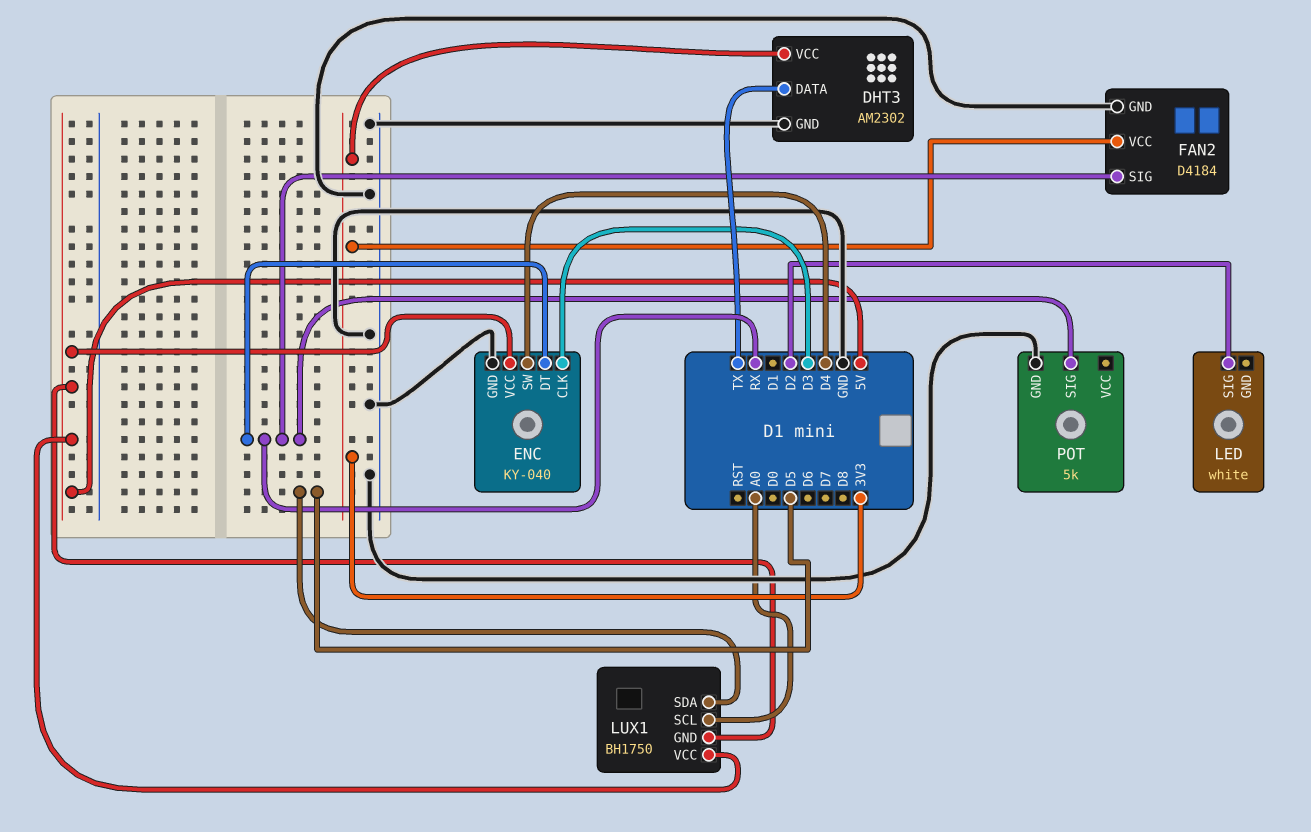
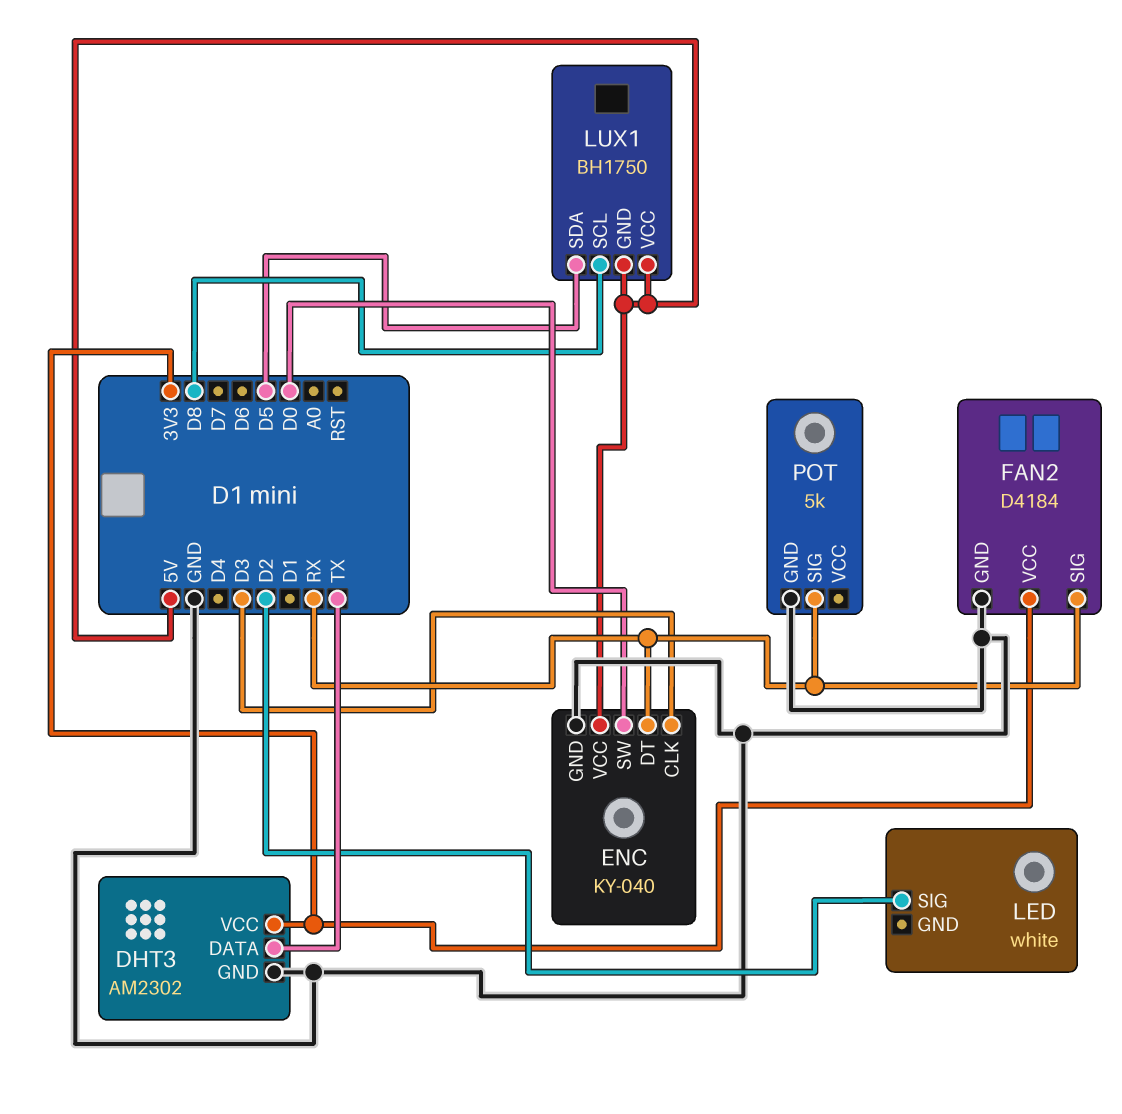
ENC pin SW: D4 -> D0
LUX1 pin SCL: A0 -> D8

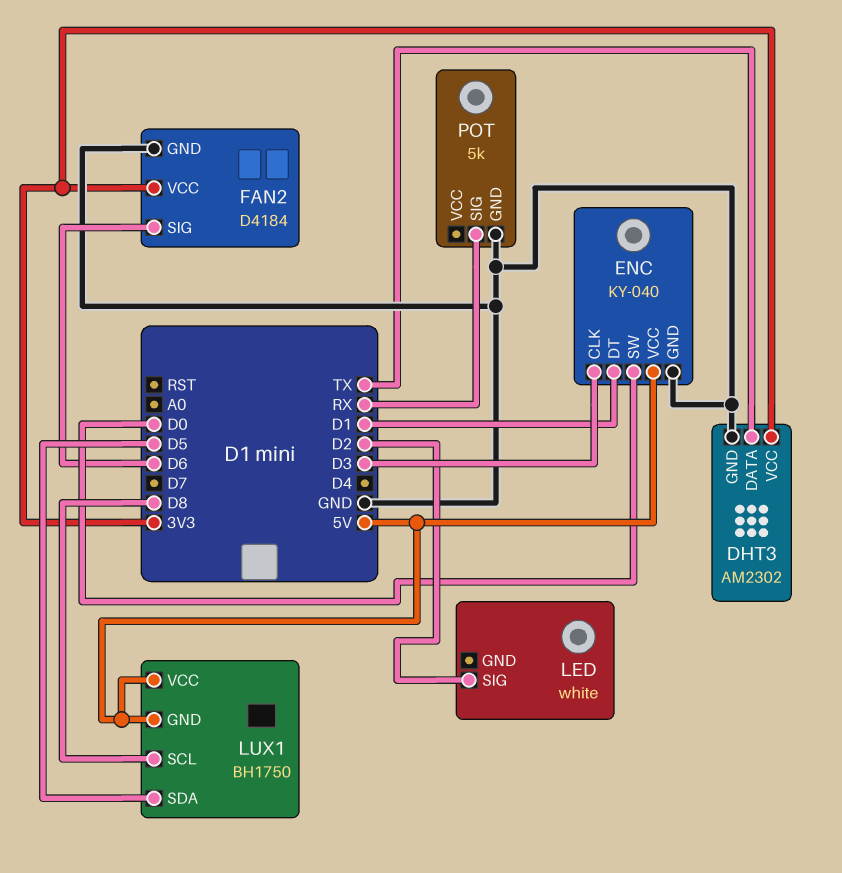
ENC pin DT: RX -> D1
FAN2 pin SIG: RX -> D6

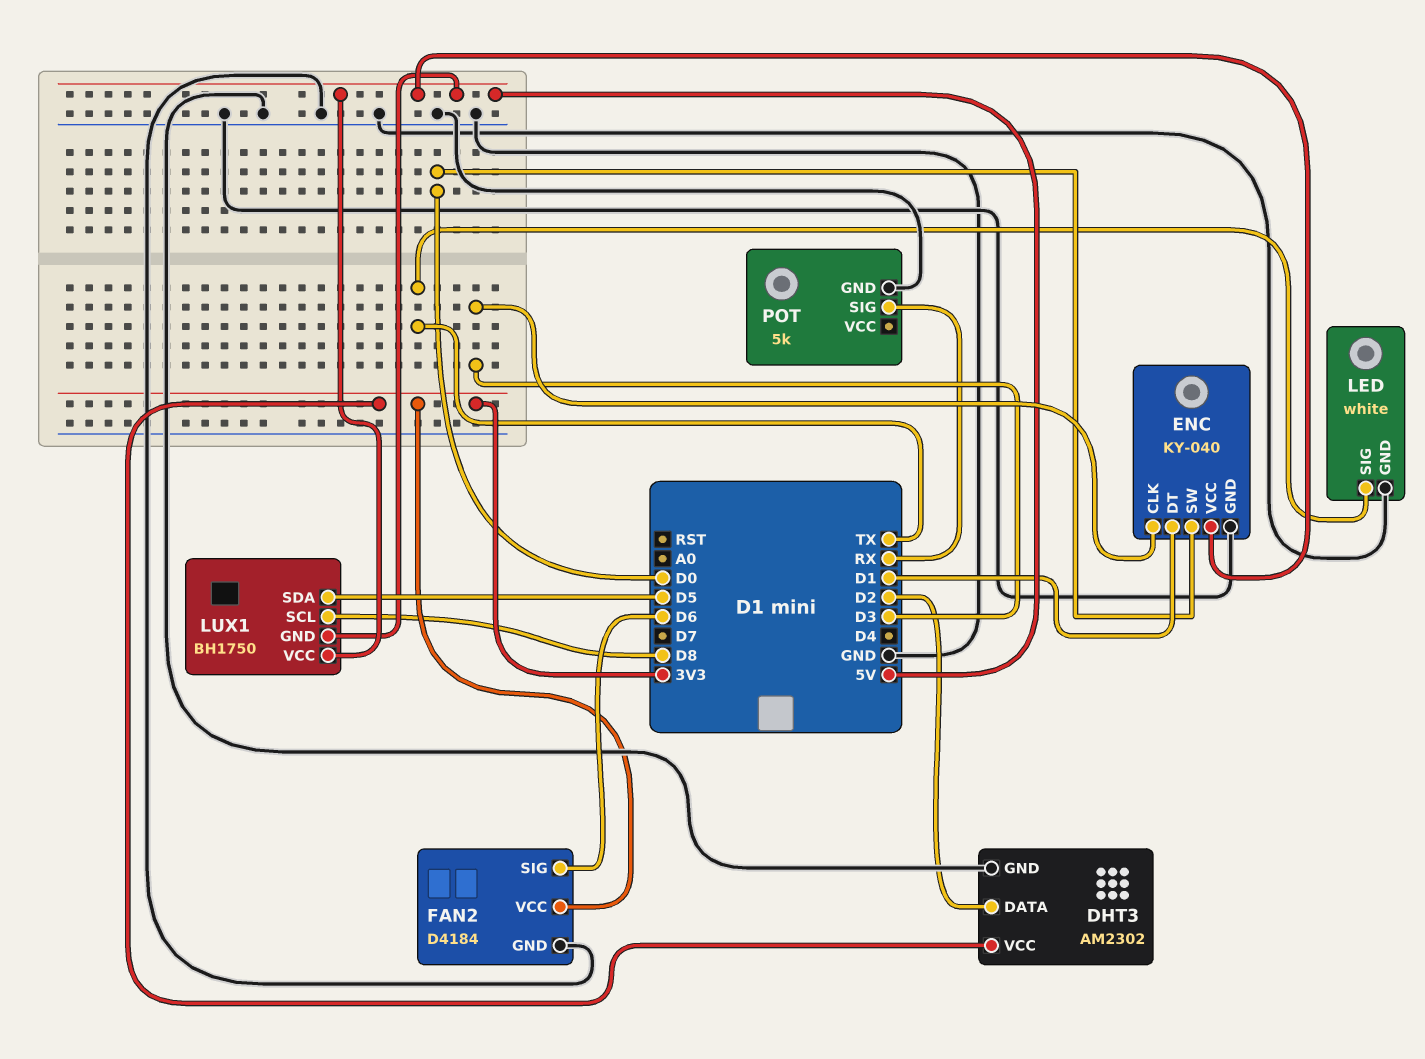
DHT3 pin DATA: TX -> D2
LED pin GND: none -> GND
LED pin SIG: D2 -> TX

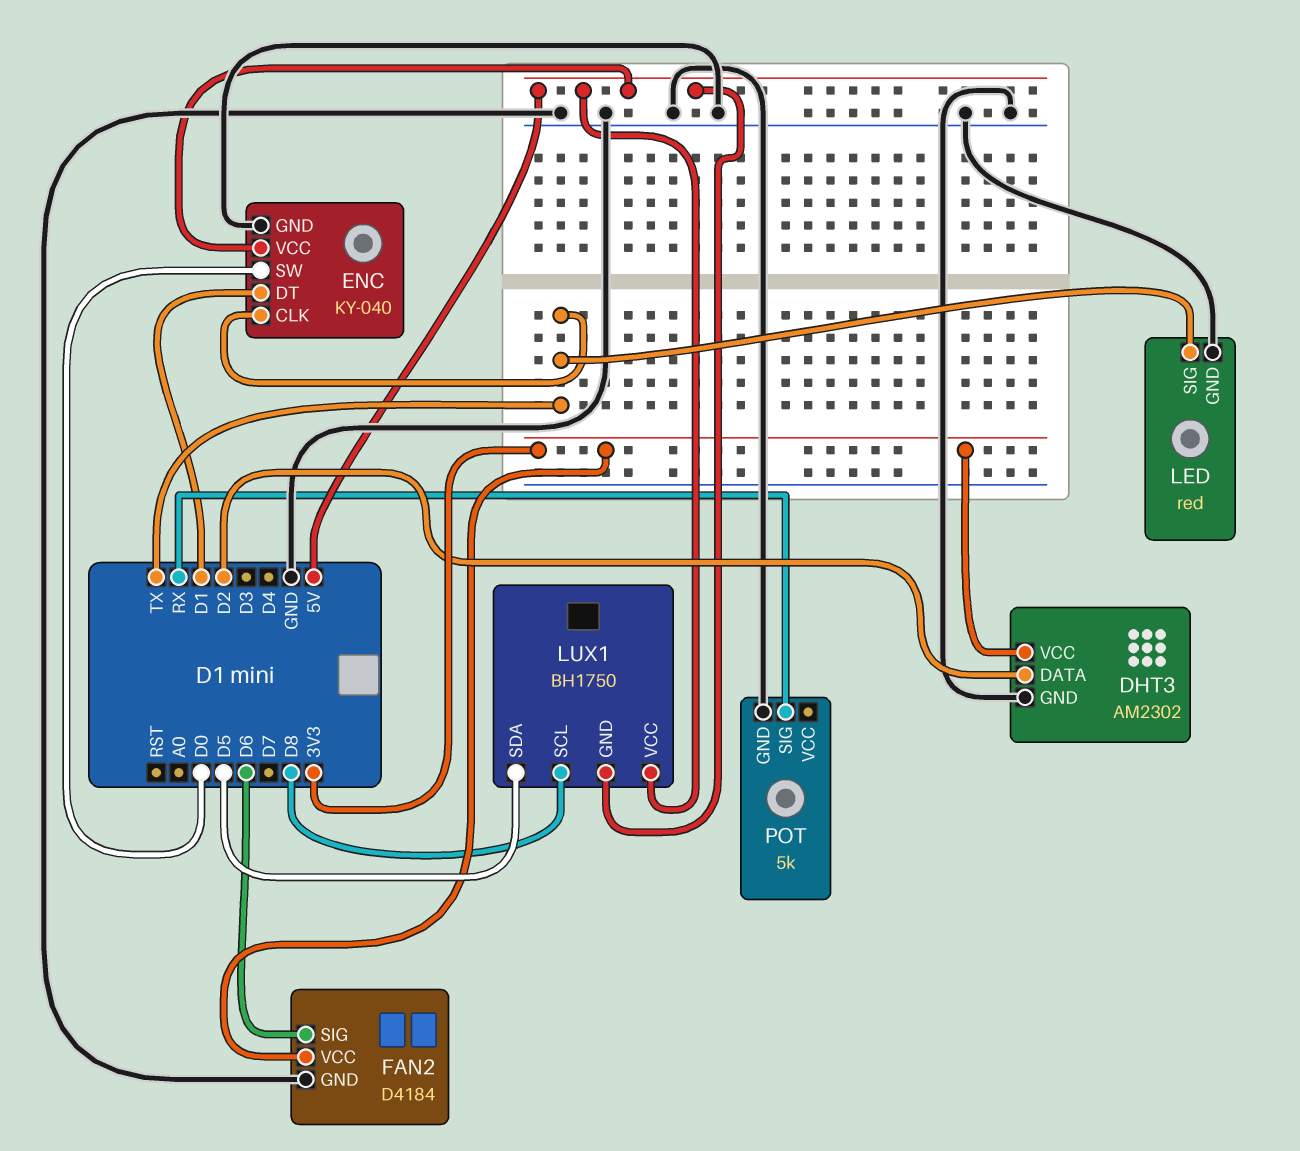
ENC pin CLK: D3 -> TX
LED: white -> red

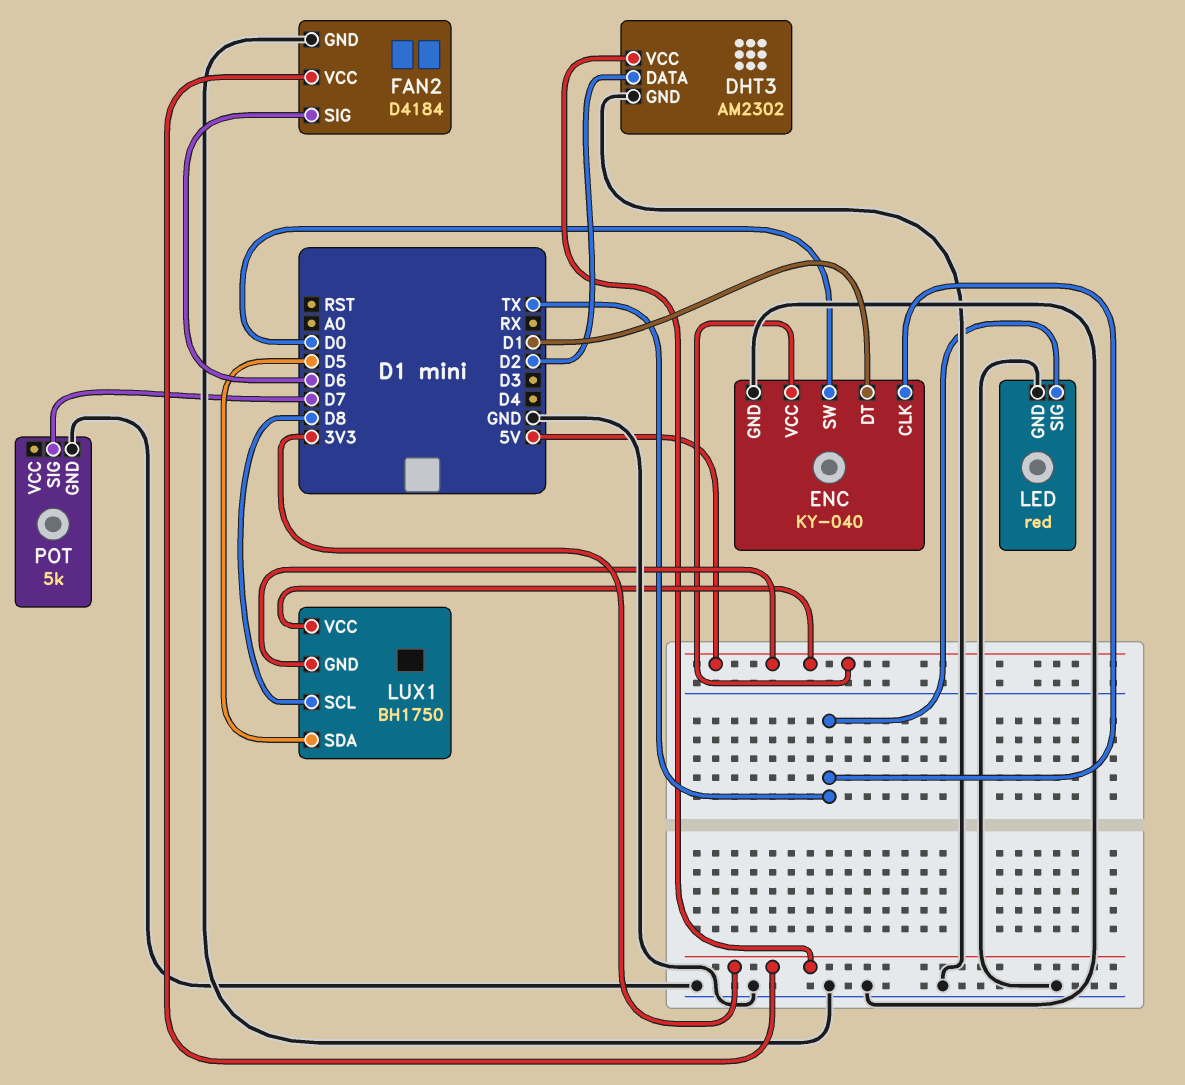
POT pin SIG: RX -> D7

